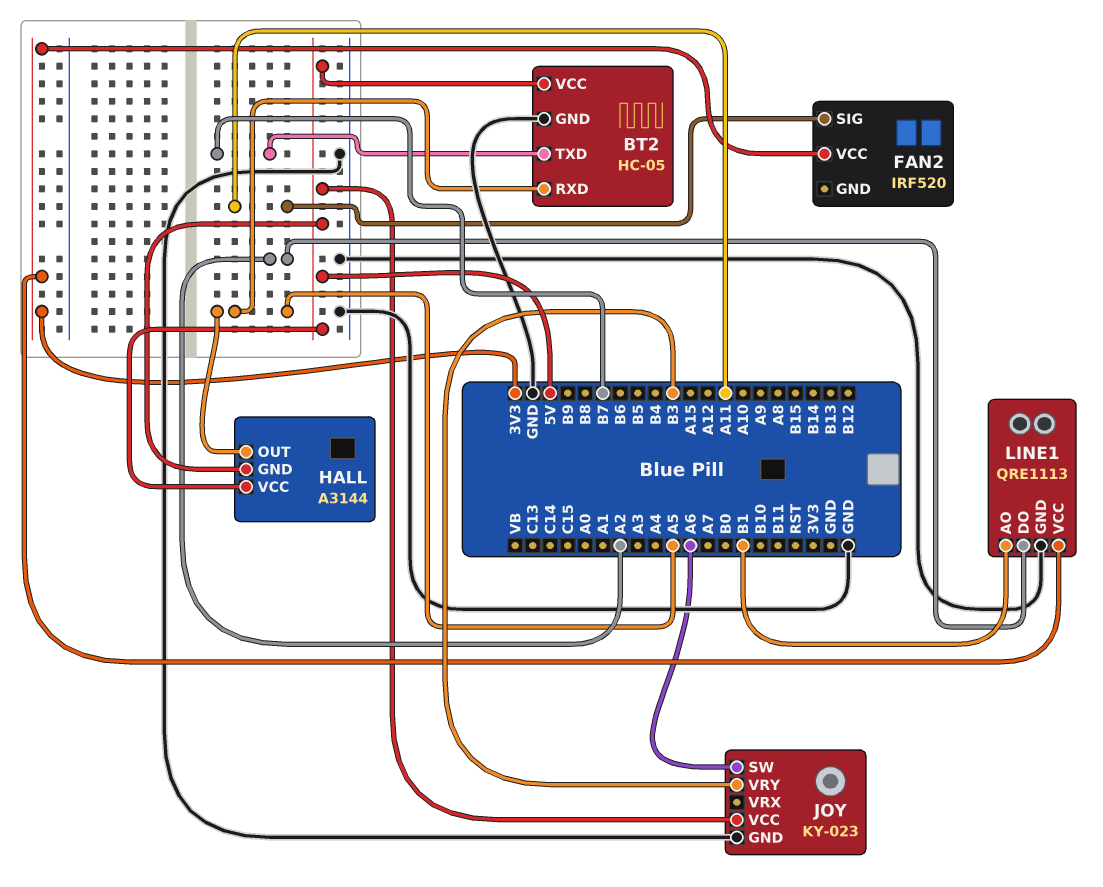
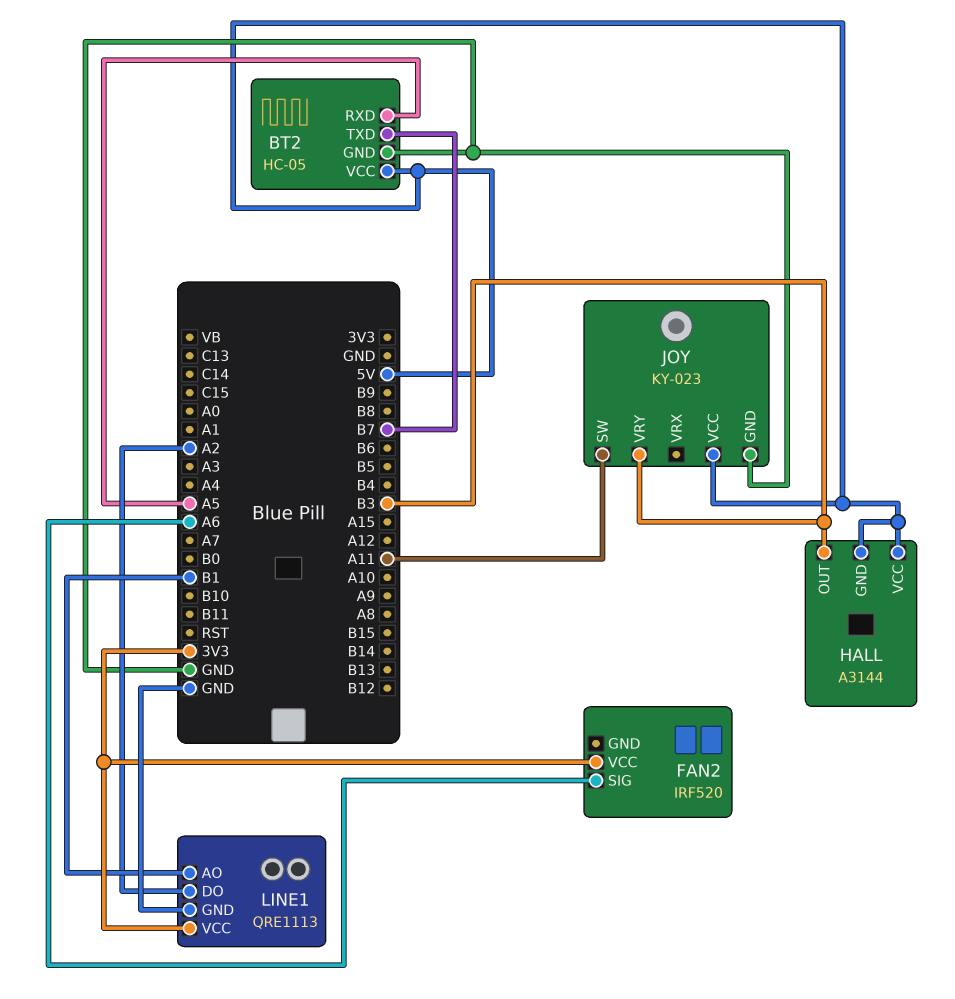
FAN2 pin SIG: A11 -> A6
HALL pin OUT: A5 -> B3
JOY pin SW: A6 -> A11

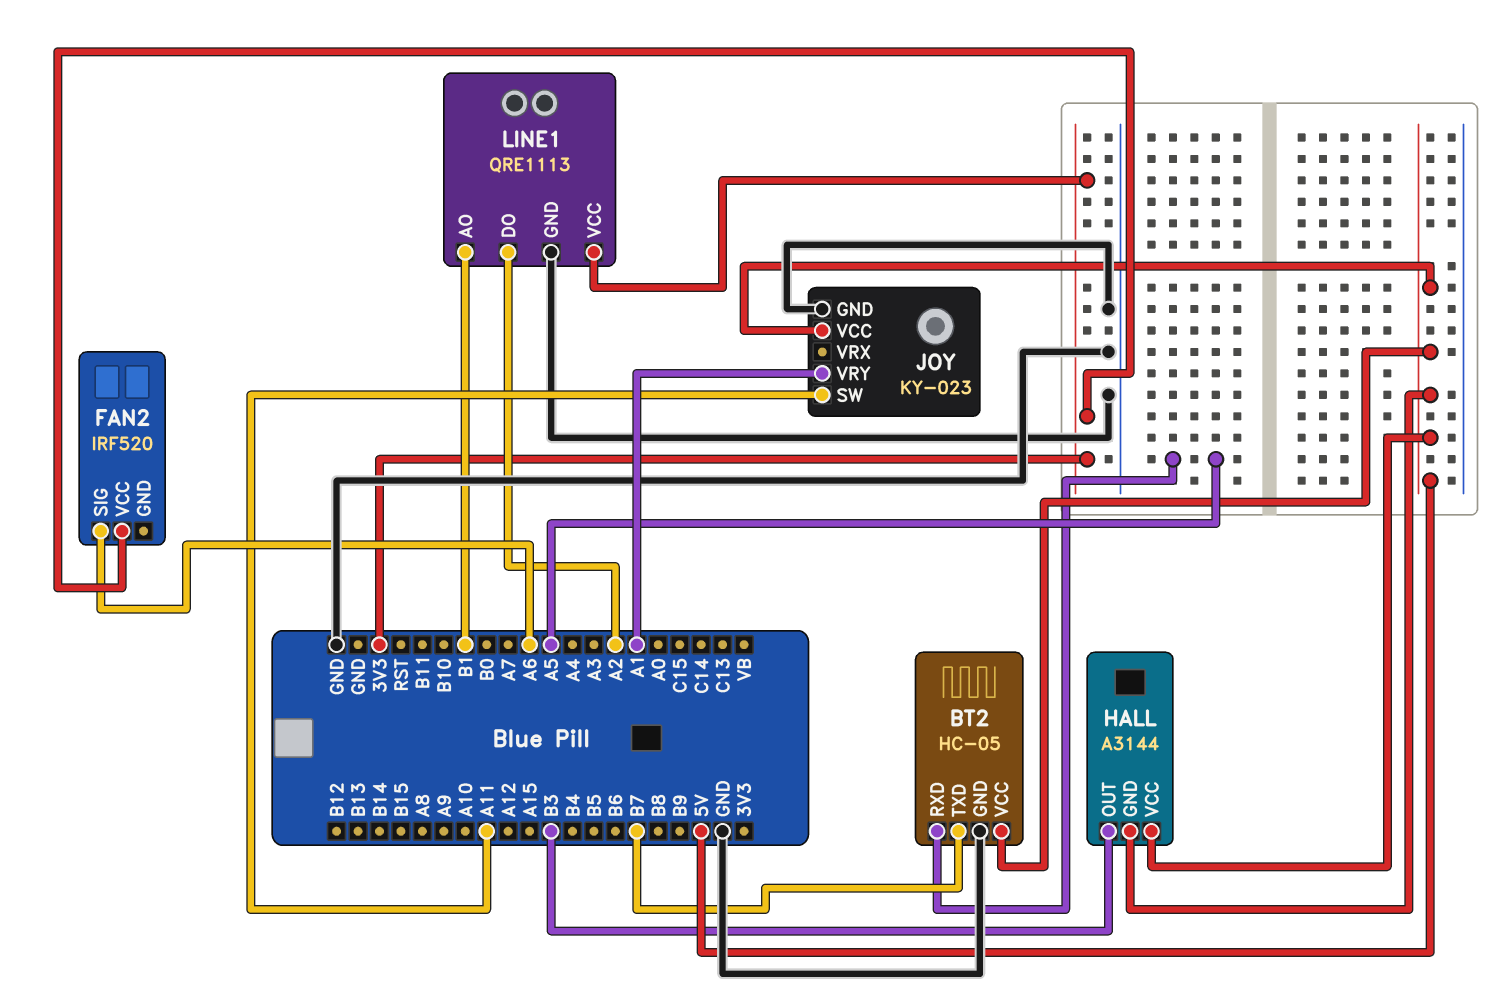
JOY pin VRY: B3 -> A1

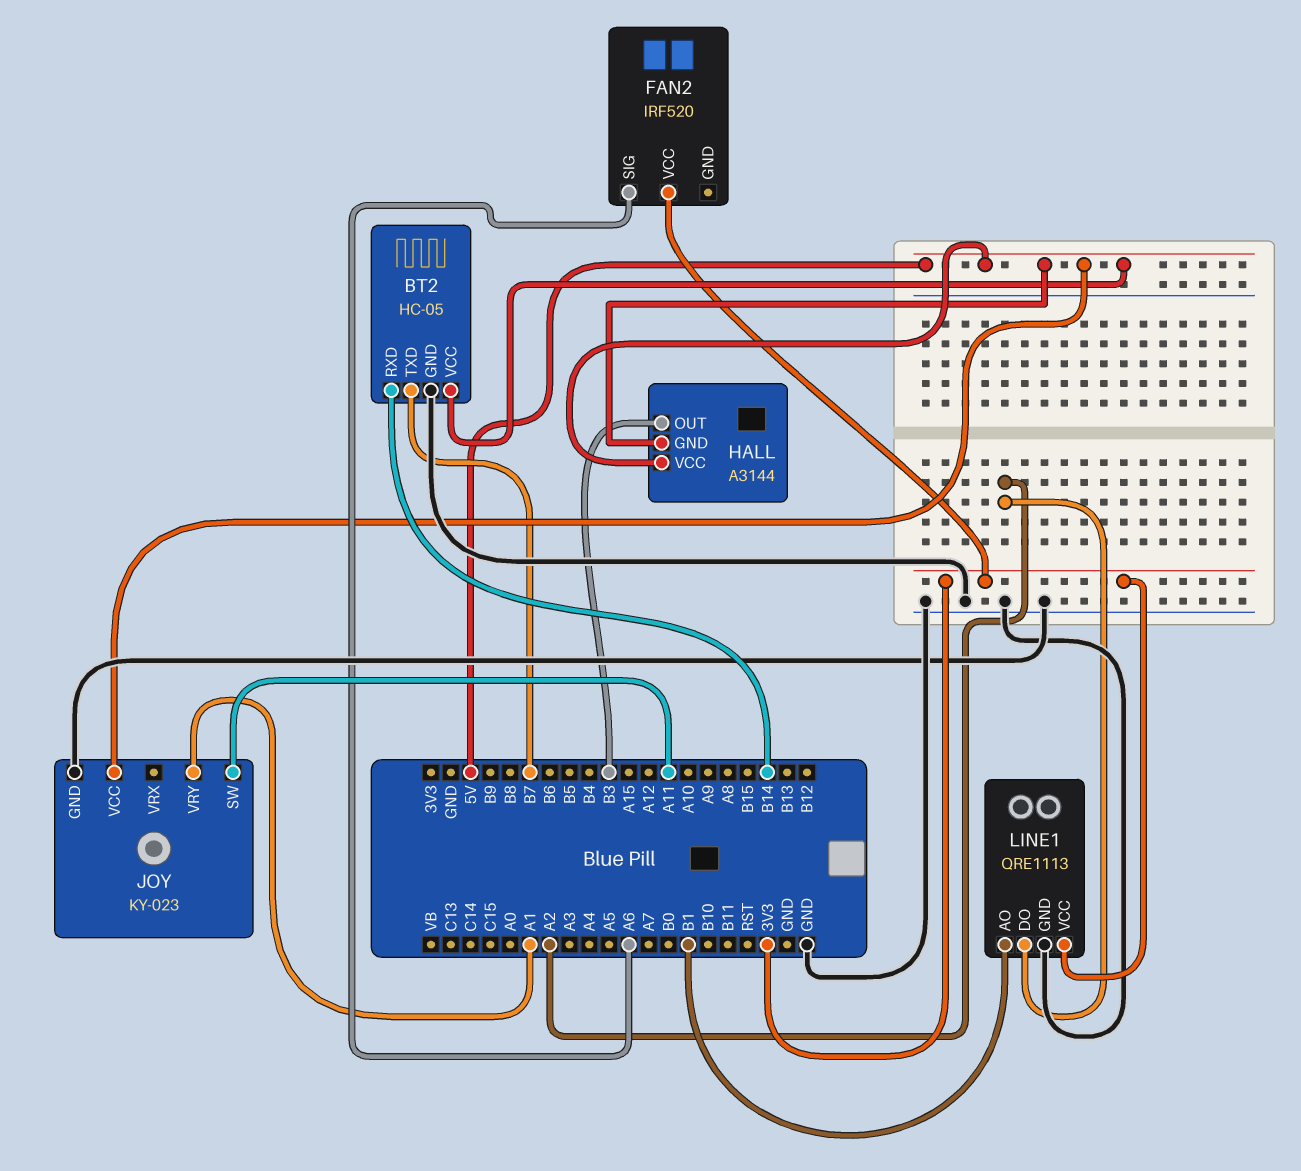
BT2 pin RXD: A5 -> B14

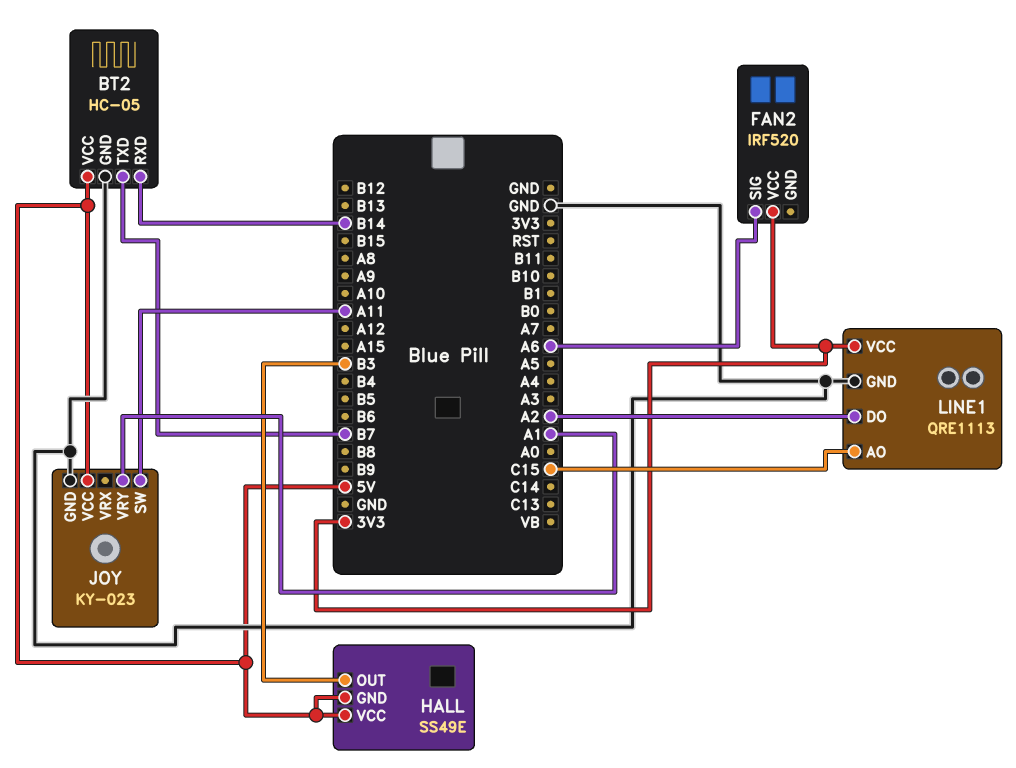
HALL: A3144 -> SS49E
LINE1 pin AO: B1 -> C15

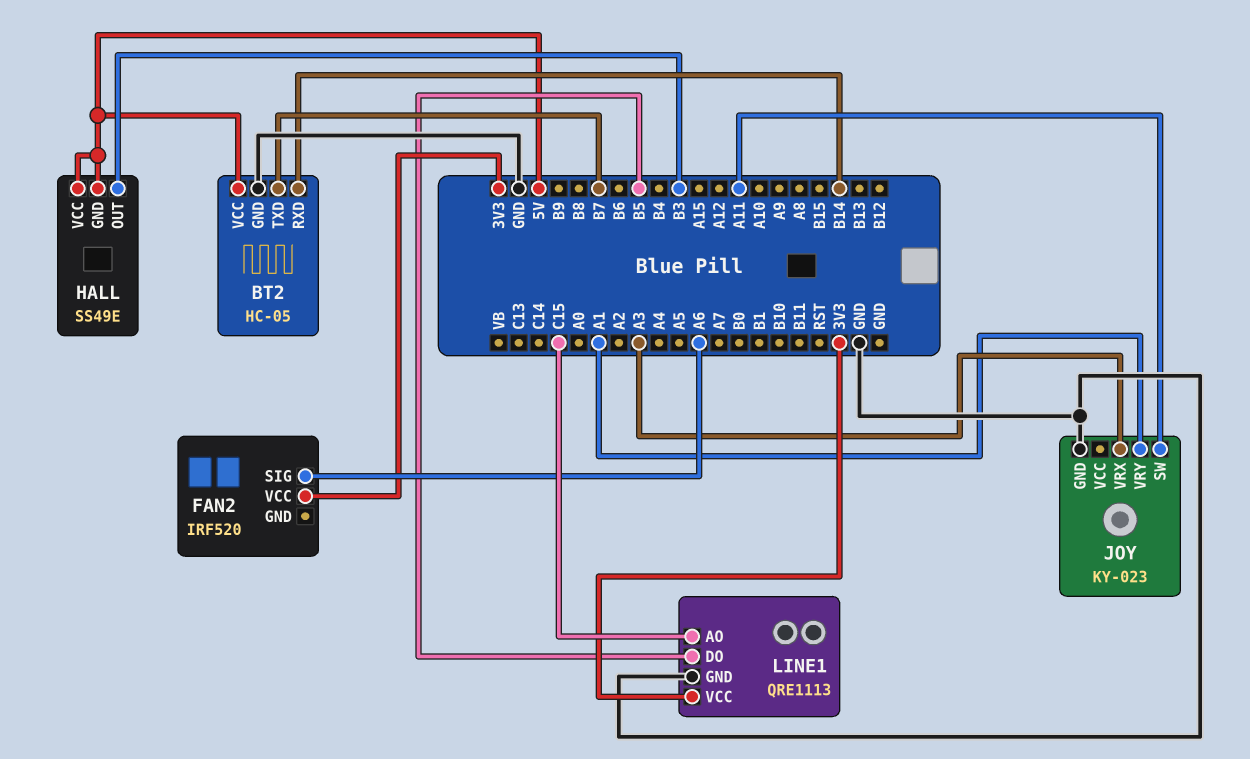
JOY pin VCC: 5V -> none
JOY pin VRX: none -> A3
LINE1 pin DO: A2 -> B5

